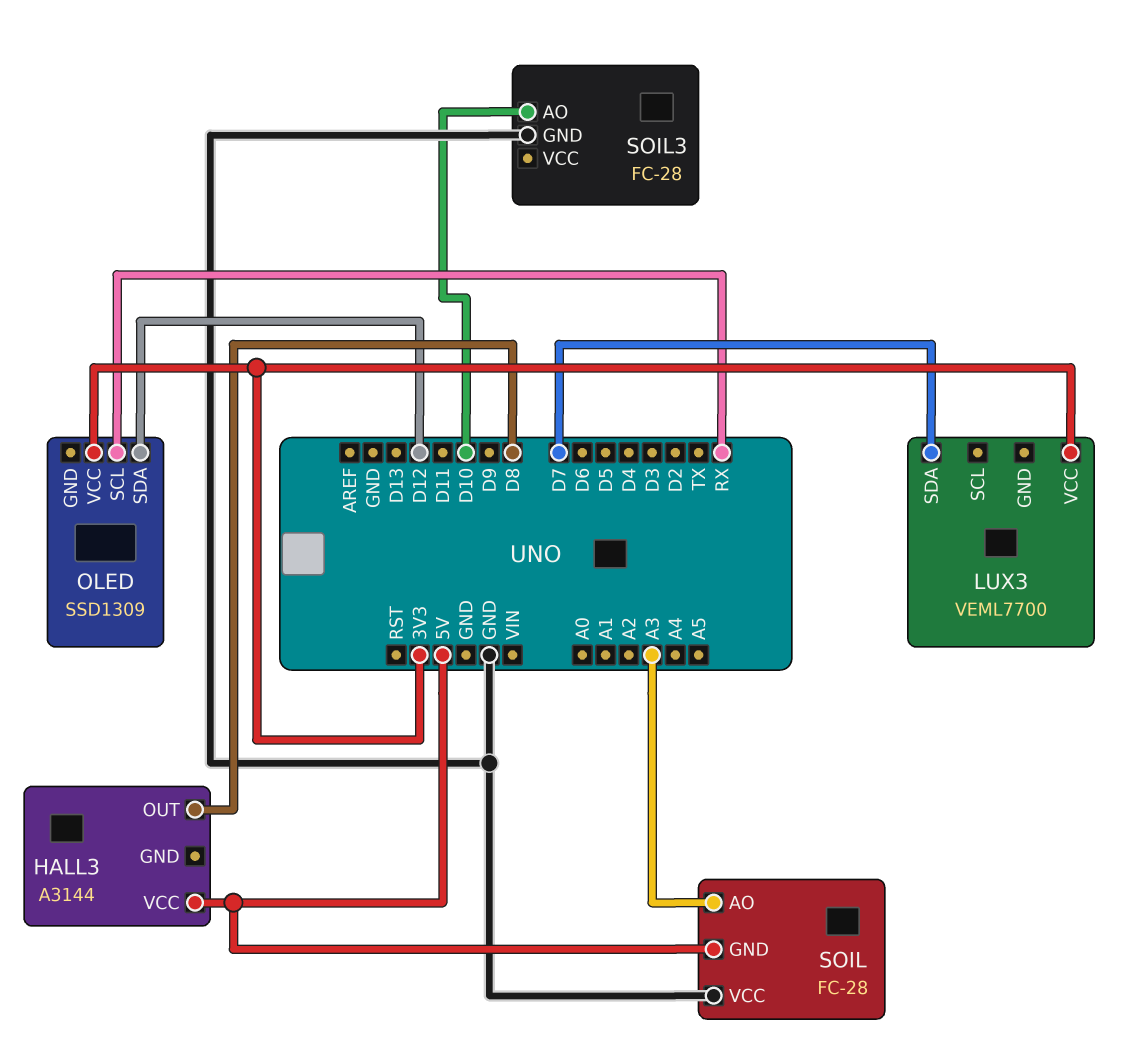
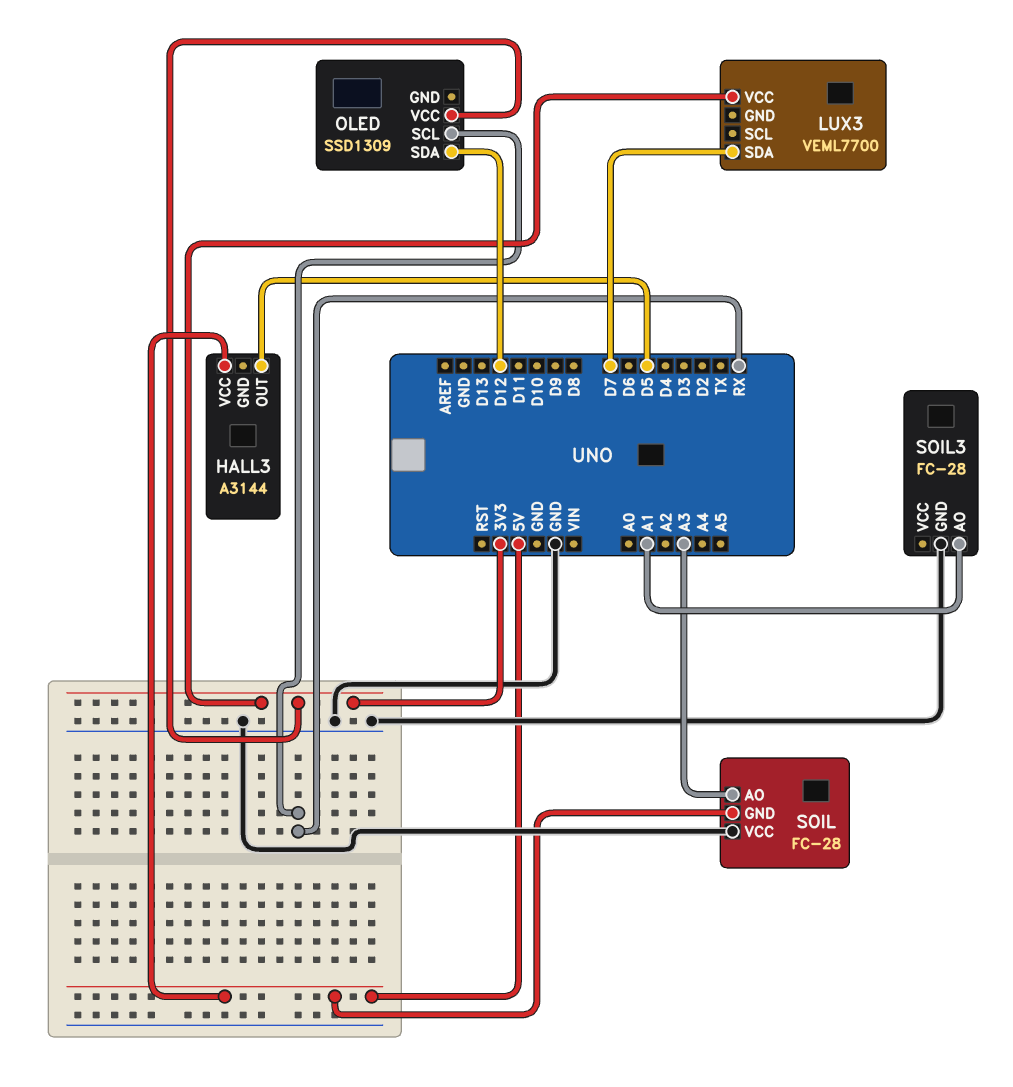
HALL3 pin OUT: D8 -> D5
SOIL3 pin AO: D10 -> A1

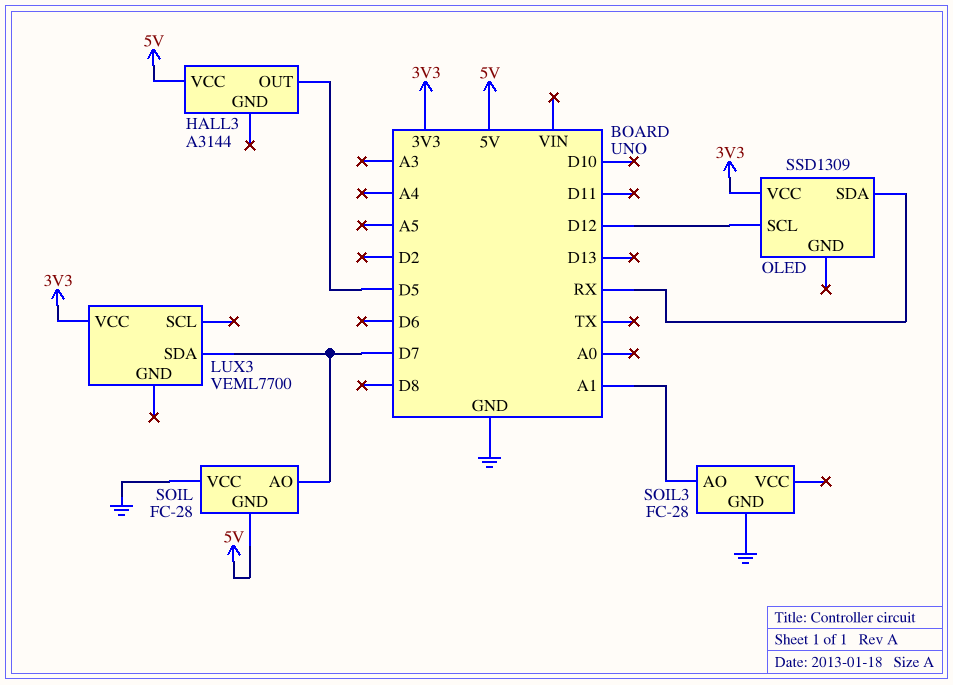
OLED pin SCL: RX -> D12
OLED pin SDA: D12 -> RX
SOIL pin AO: A3 -> D7

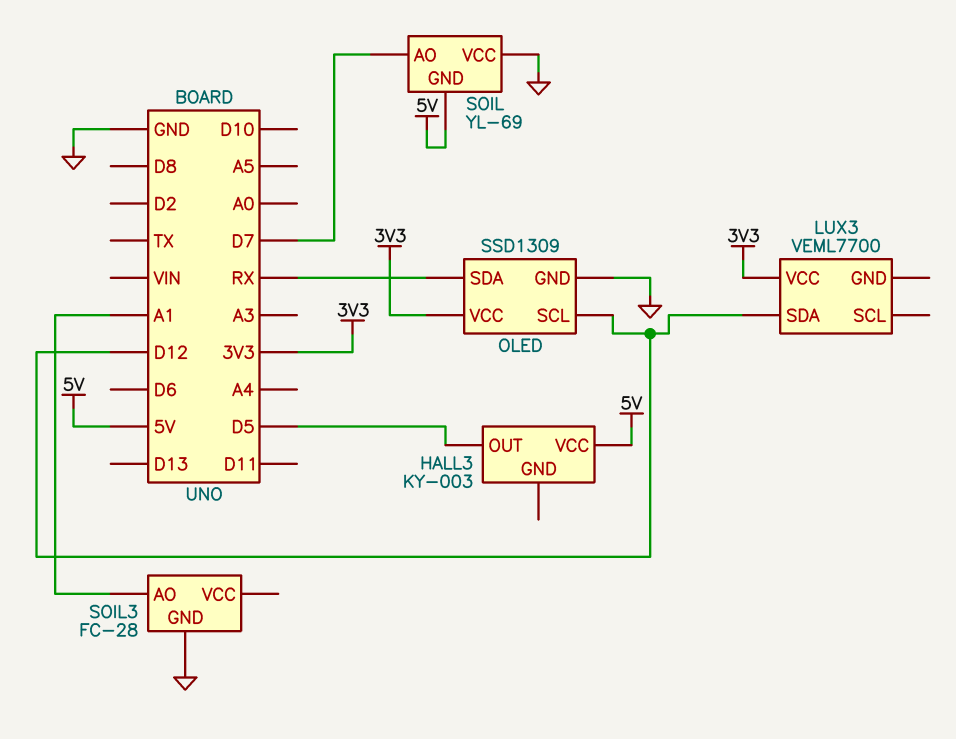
HALL3: A3144 -> KY-003
LUX3 pin SDA: D7 -> D12
OLED pin GND: none -> GND
SOIL: FC-28 -> YL-69

